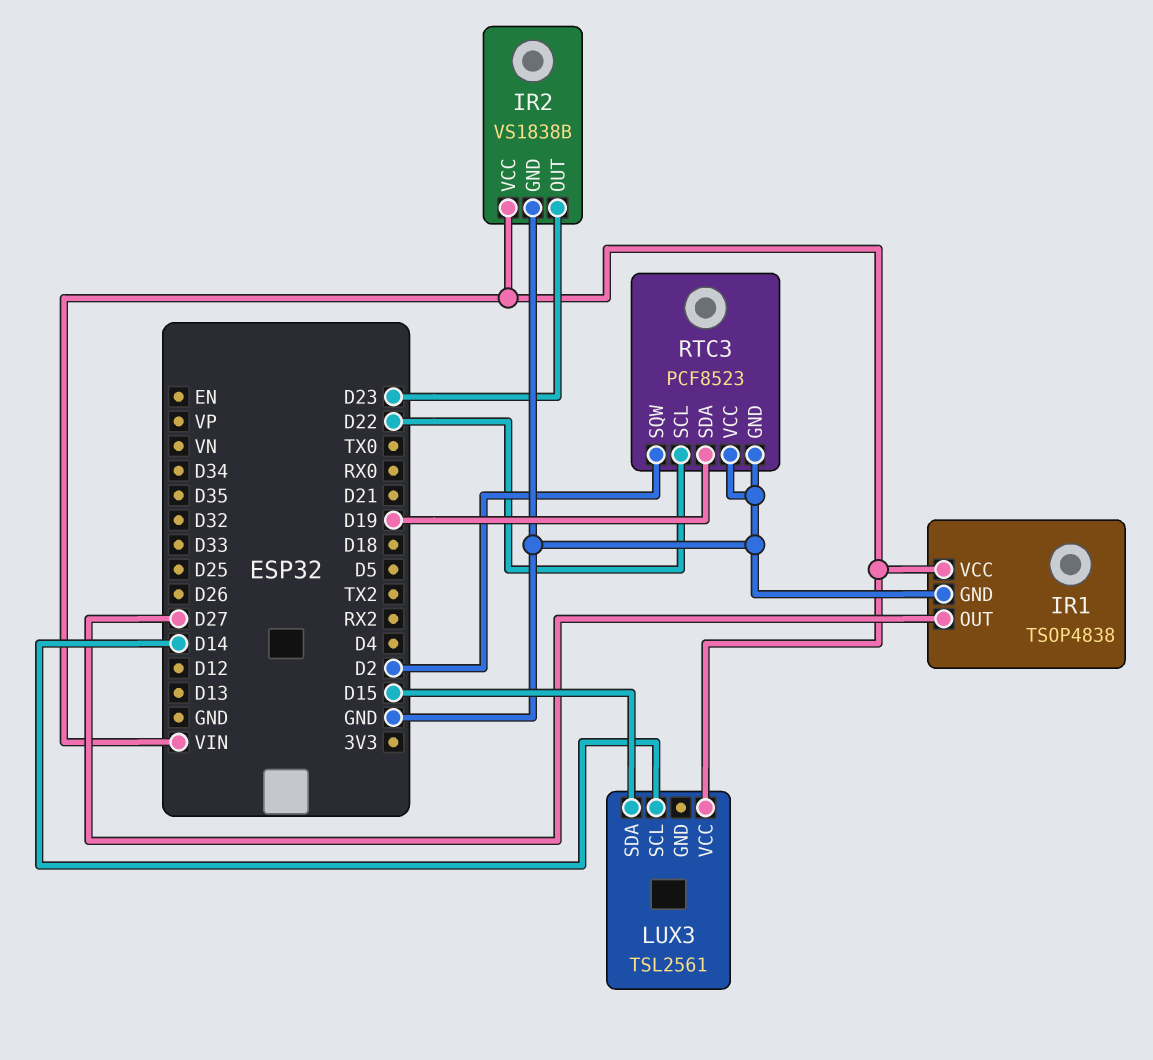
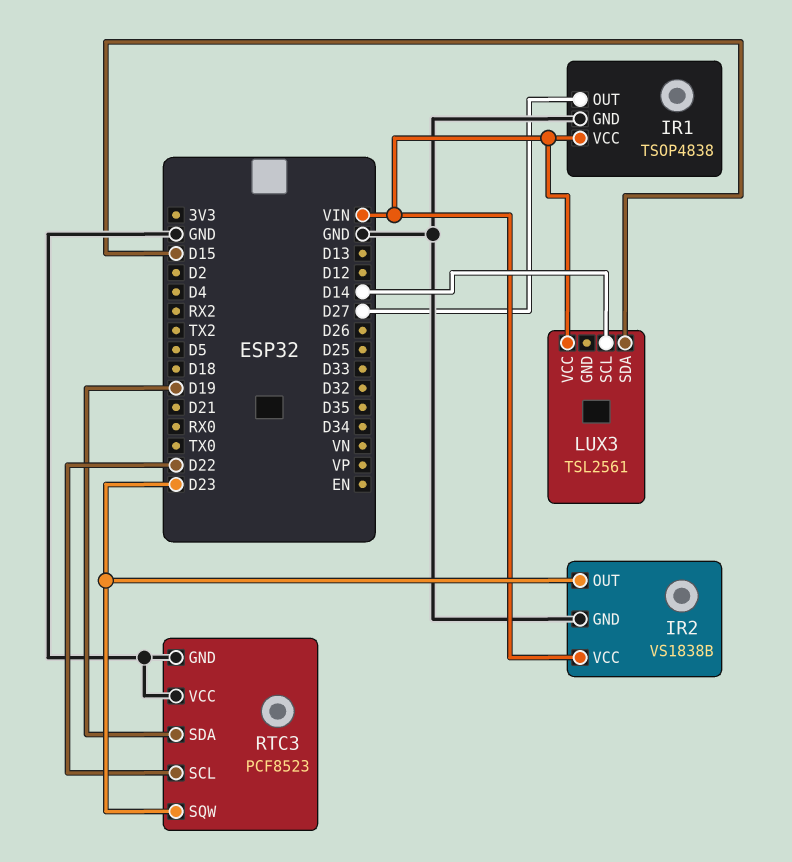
RTC3 pin SQW: D2 -> D23

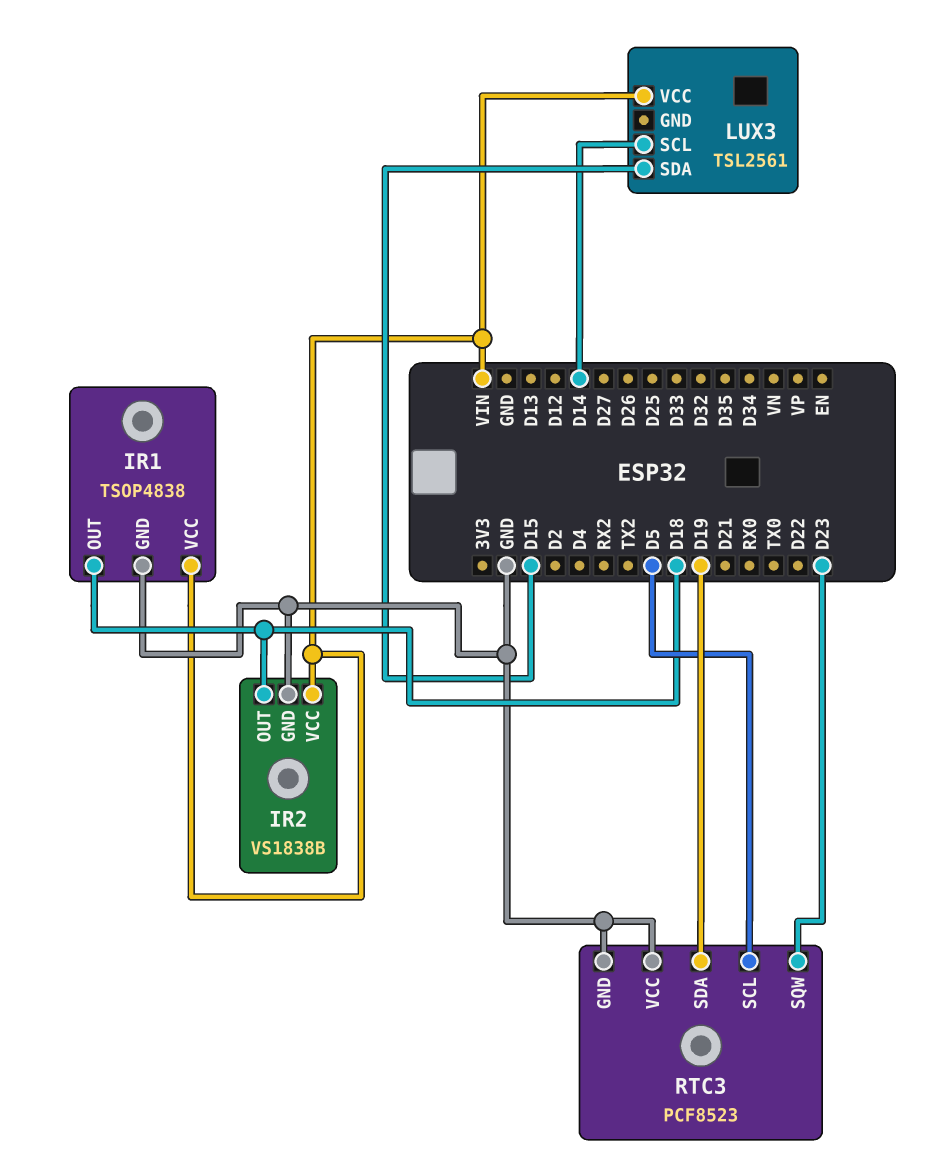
IR1 pin OUT: D27 -> D18
IR2 pin OUT: D23 -> D18
RTC3 pin SCL: D22 -> D5

